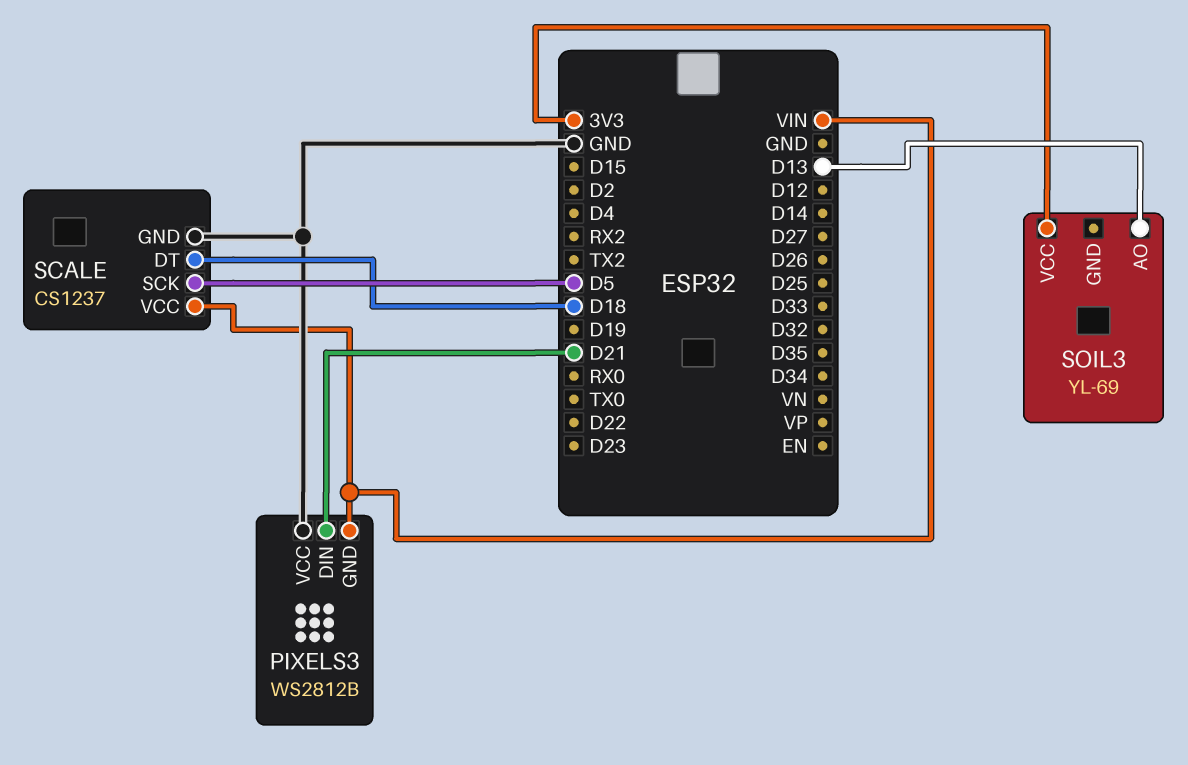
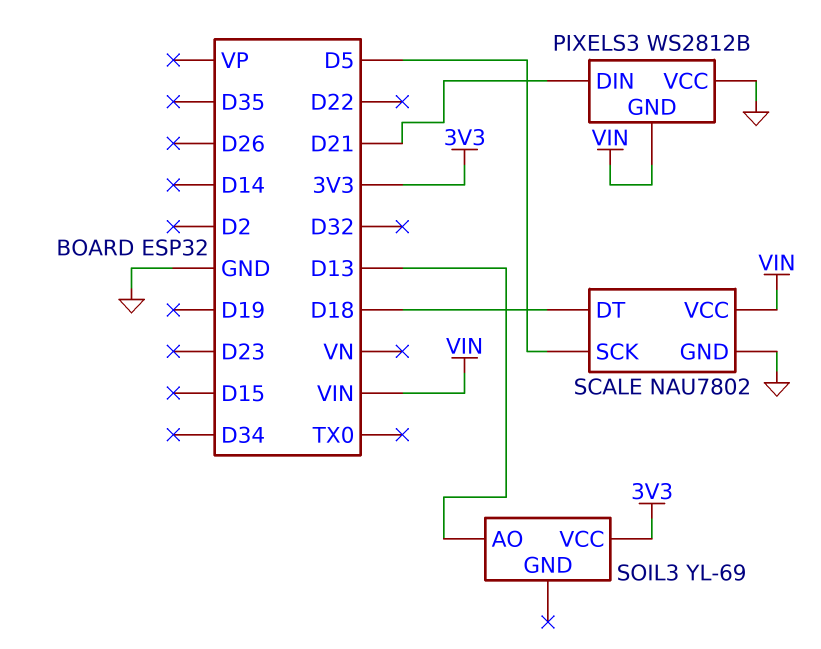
SCALE: CS1237 -> NAU7802

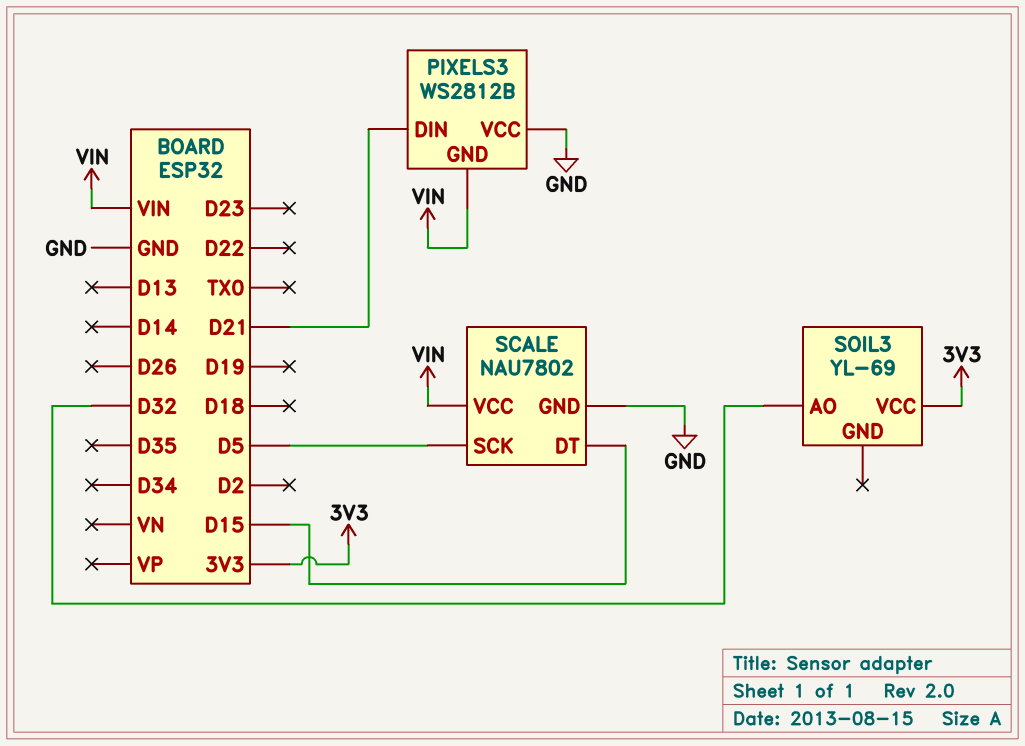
SCALE pin DT: D18 -> D15
SOIL3 pin AO: D13 -> D32

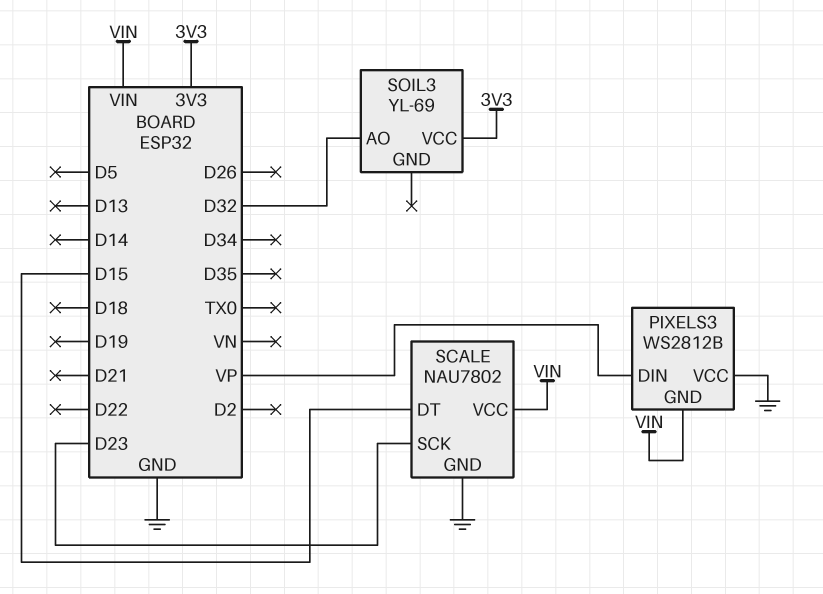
PIXELS3 pin DIN: D21 -> VP
SCALE pin SCK: D5 -> D23

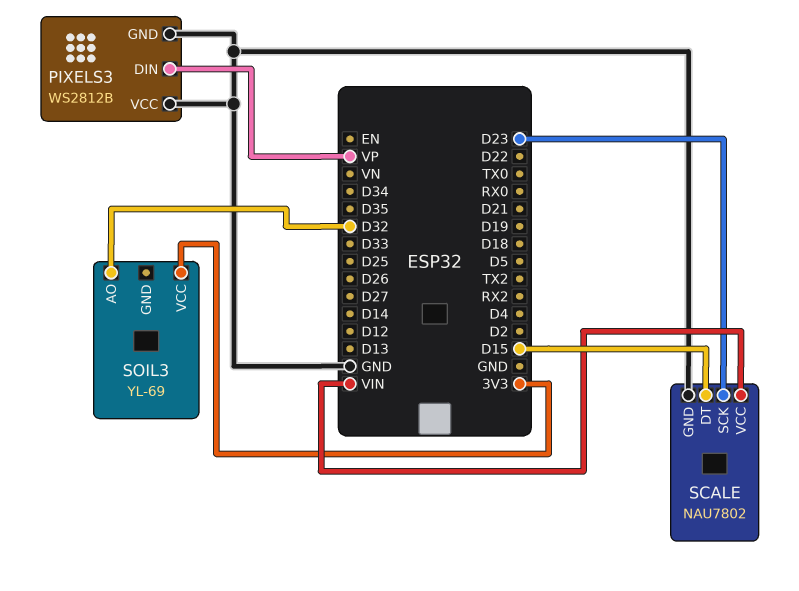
PIXELS3 pin GND: VIN -> GND

